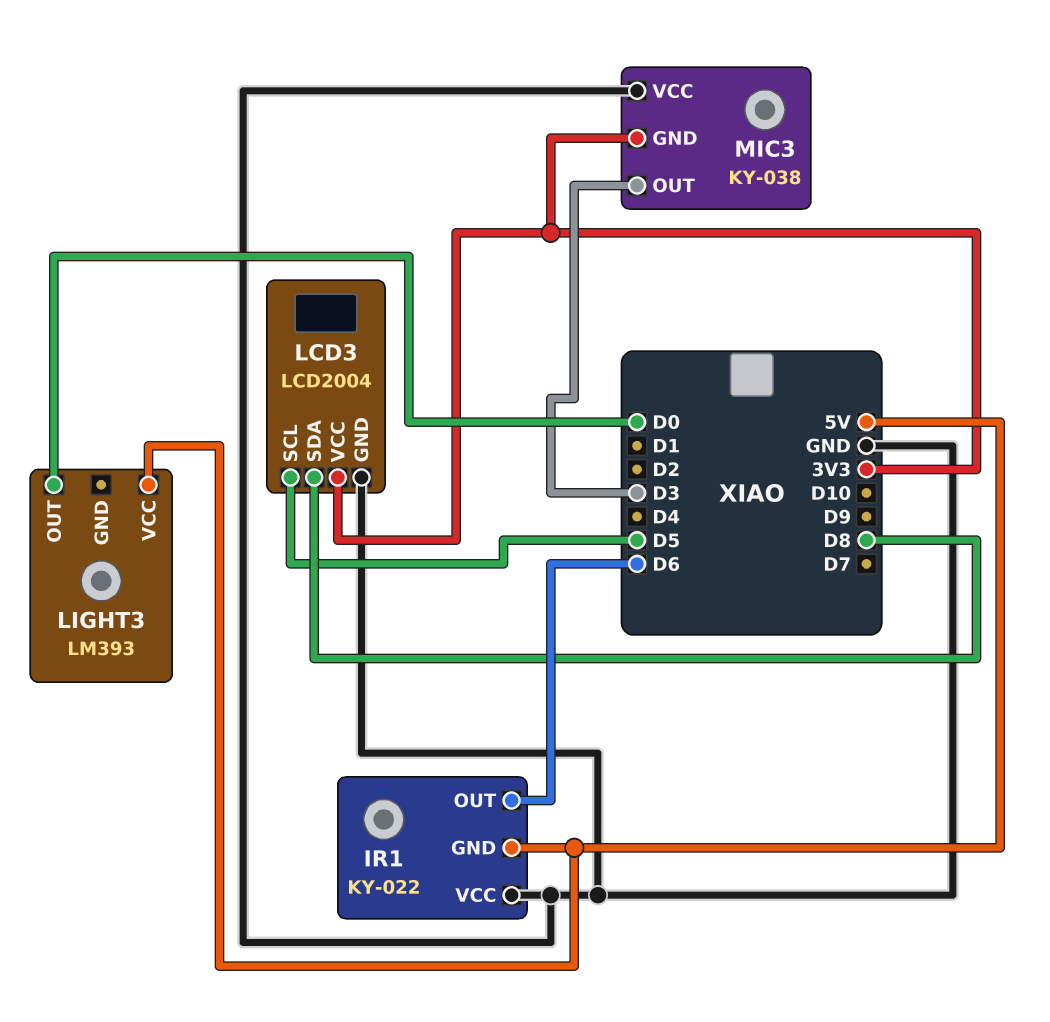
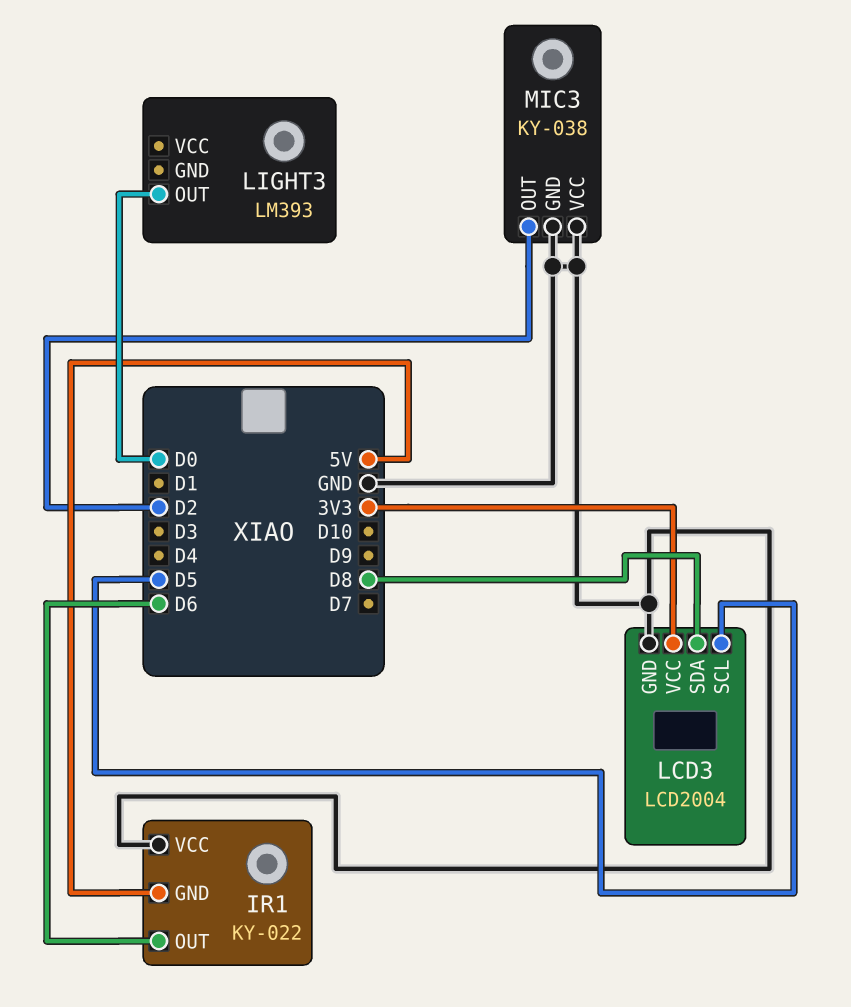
LIGHT3 pin VCC: 5V -> none
MIC3 pin GND: 3V3 -> GND
MIC3 pin OUT: D3 -> D2

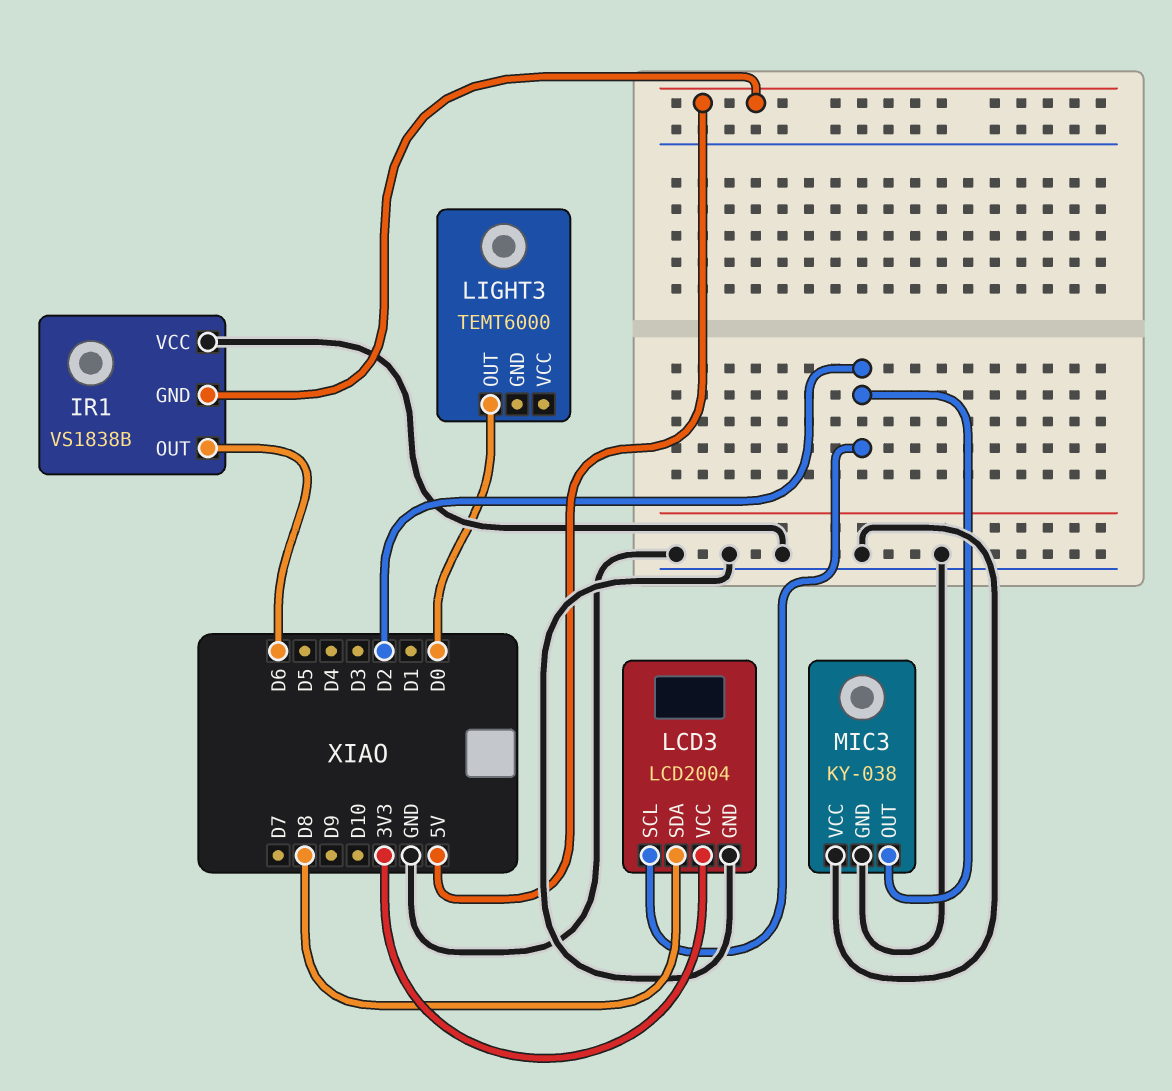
IR1: KY-022 -> VS1838B
LCD3 pin SCL: D5 -> D2
LIGHT3: LM393 -> TEMT6000

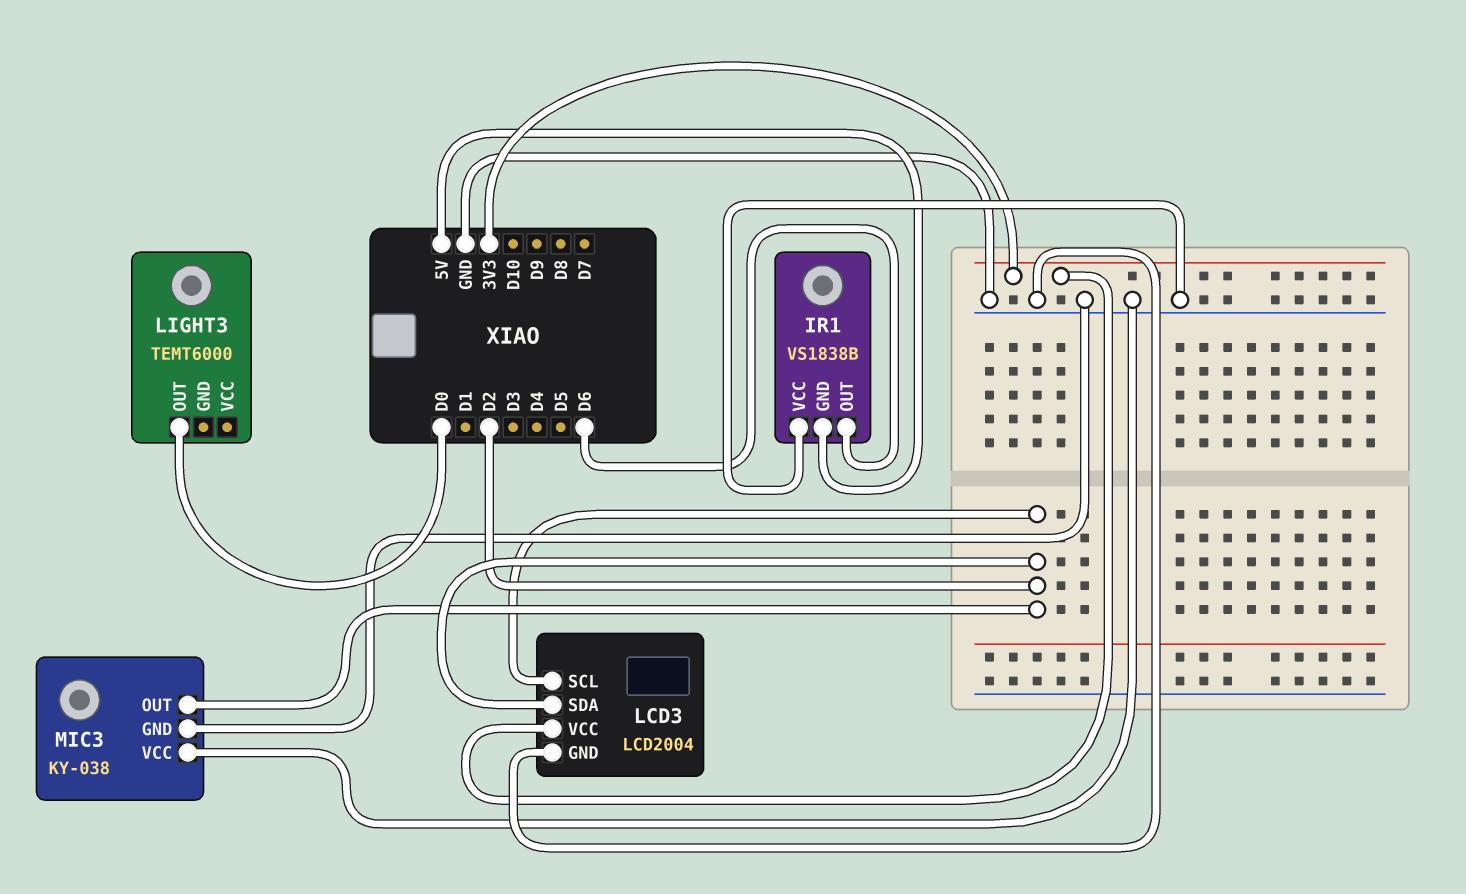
LCD3 pin SDA: D8 -> D2

